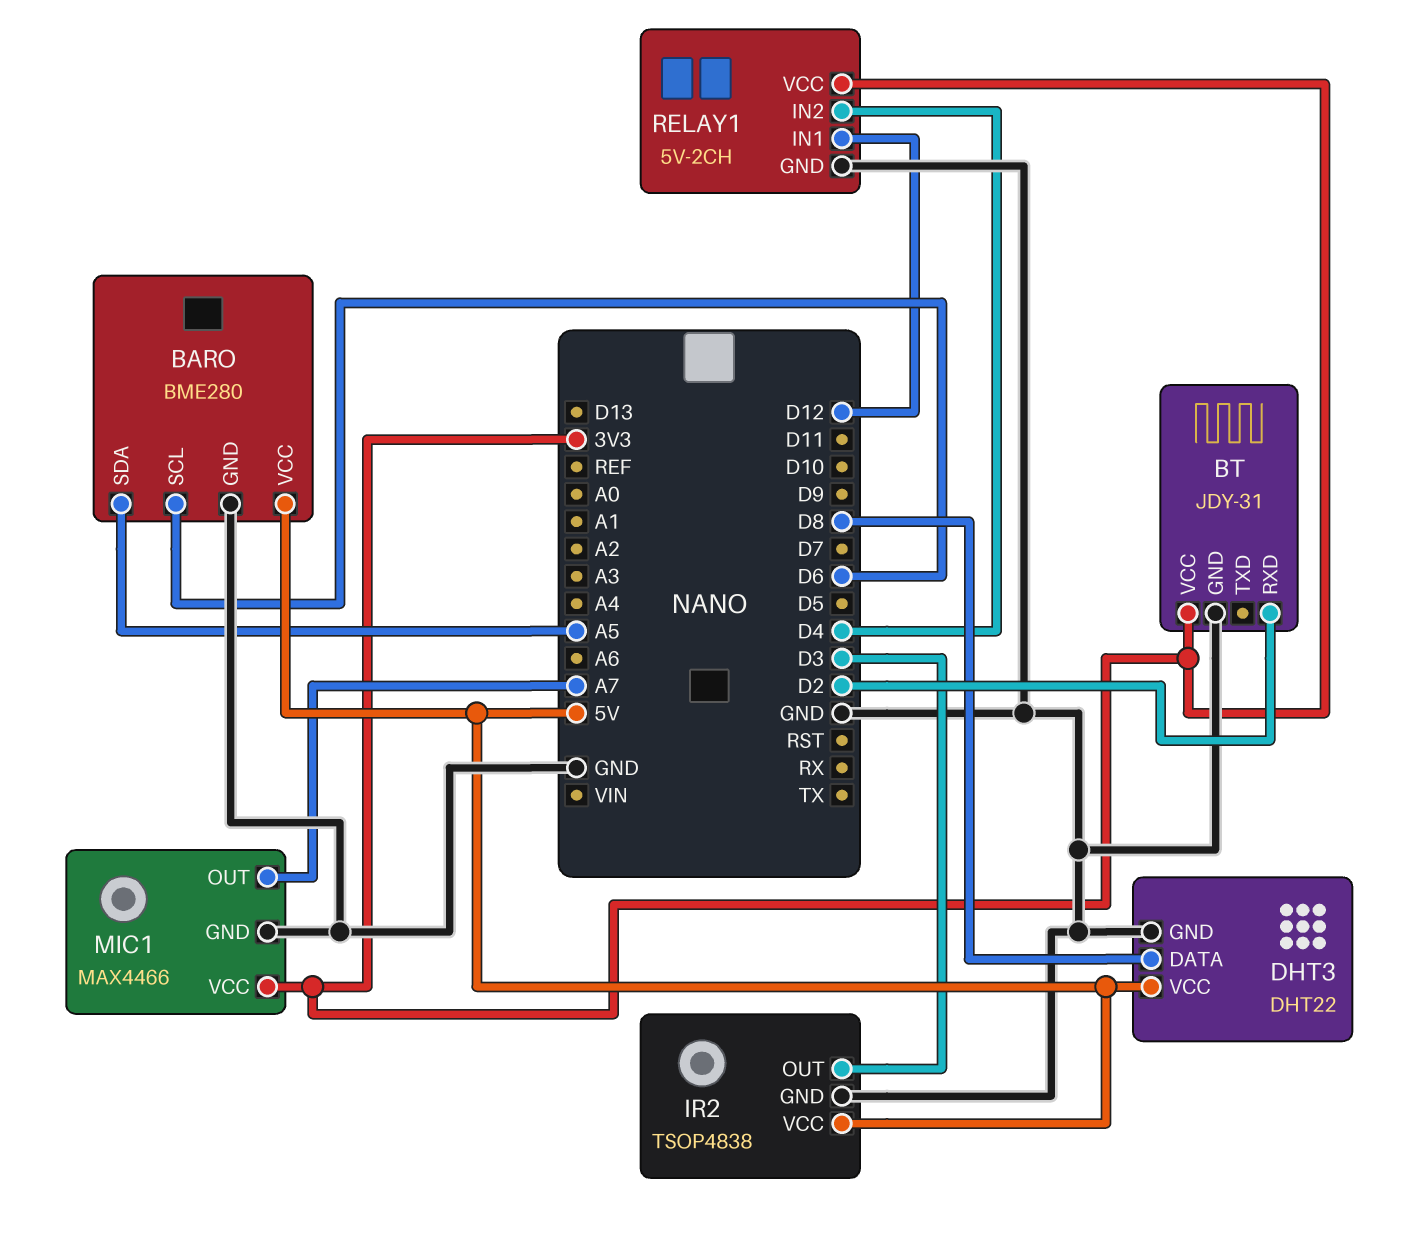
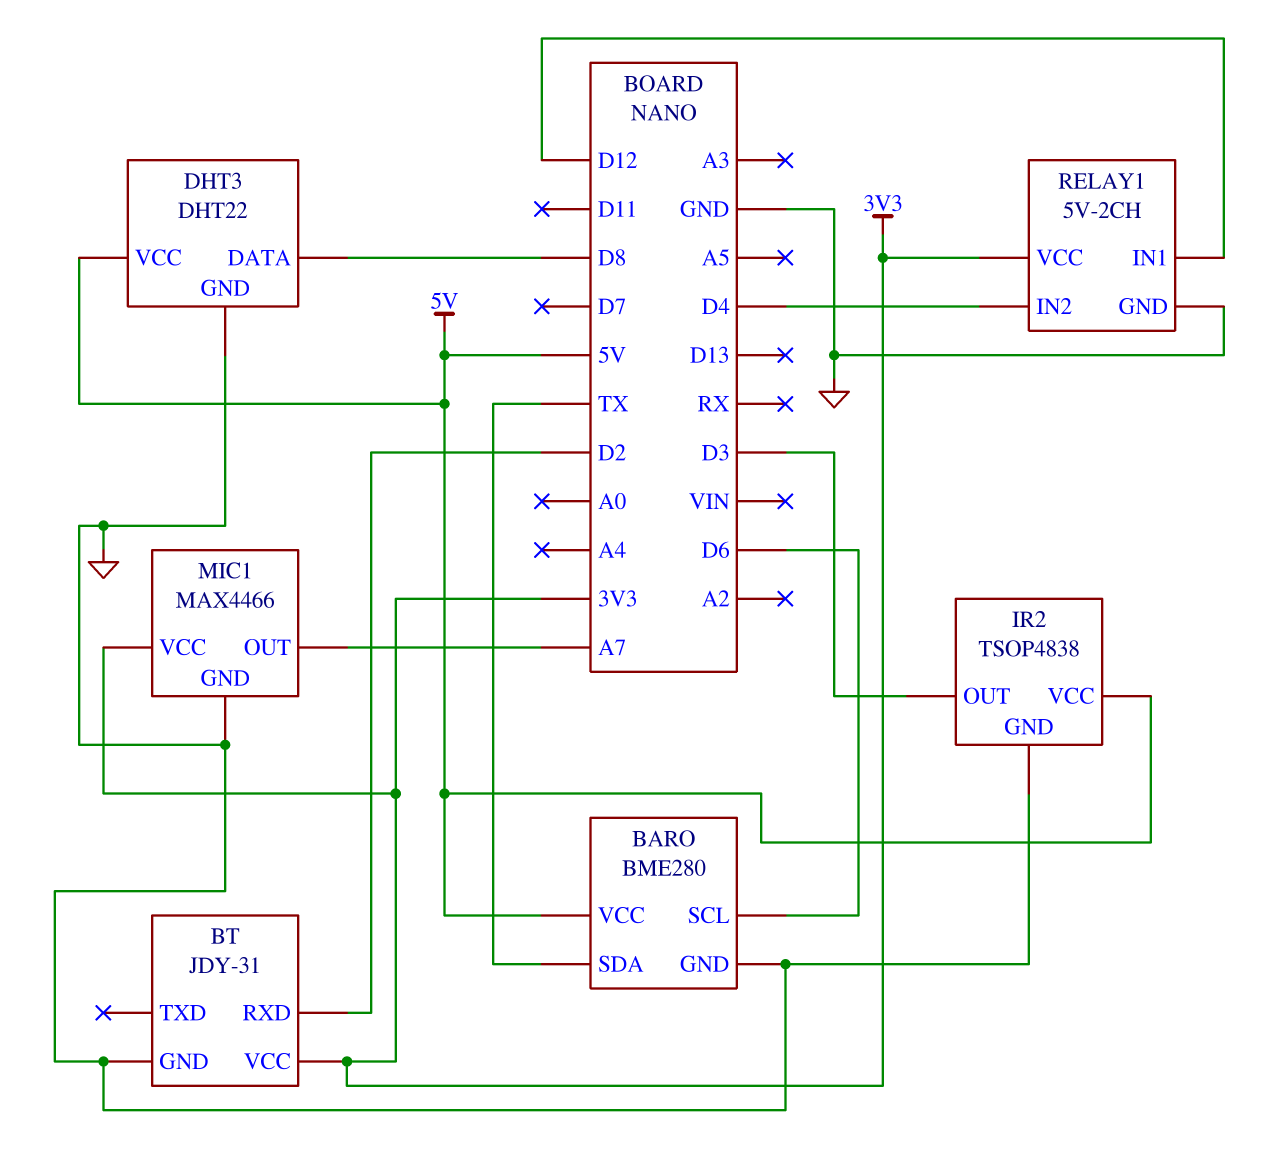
BARO pin SDA: A5 -> TX

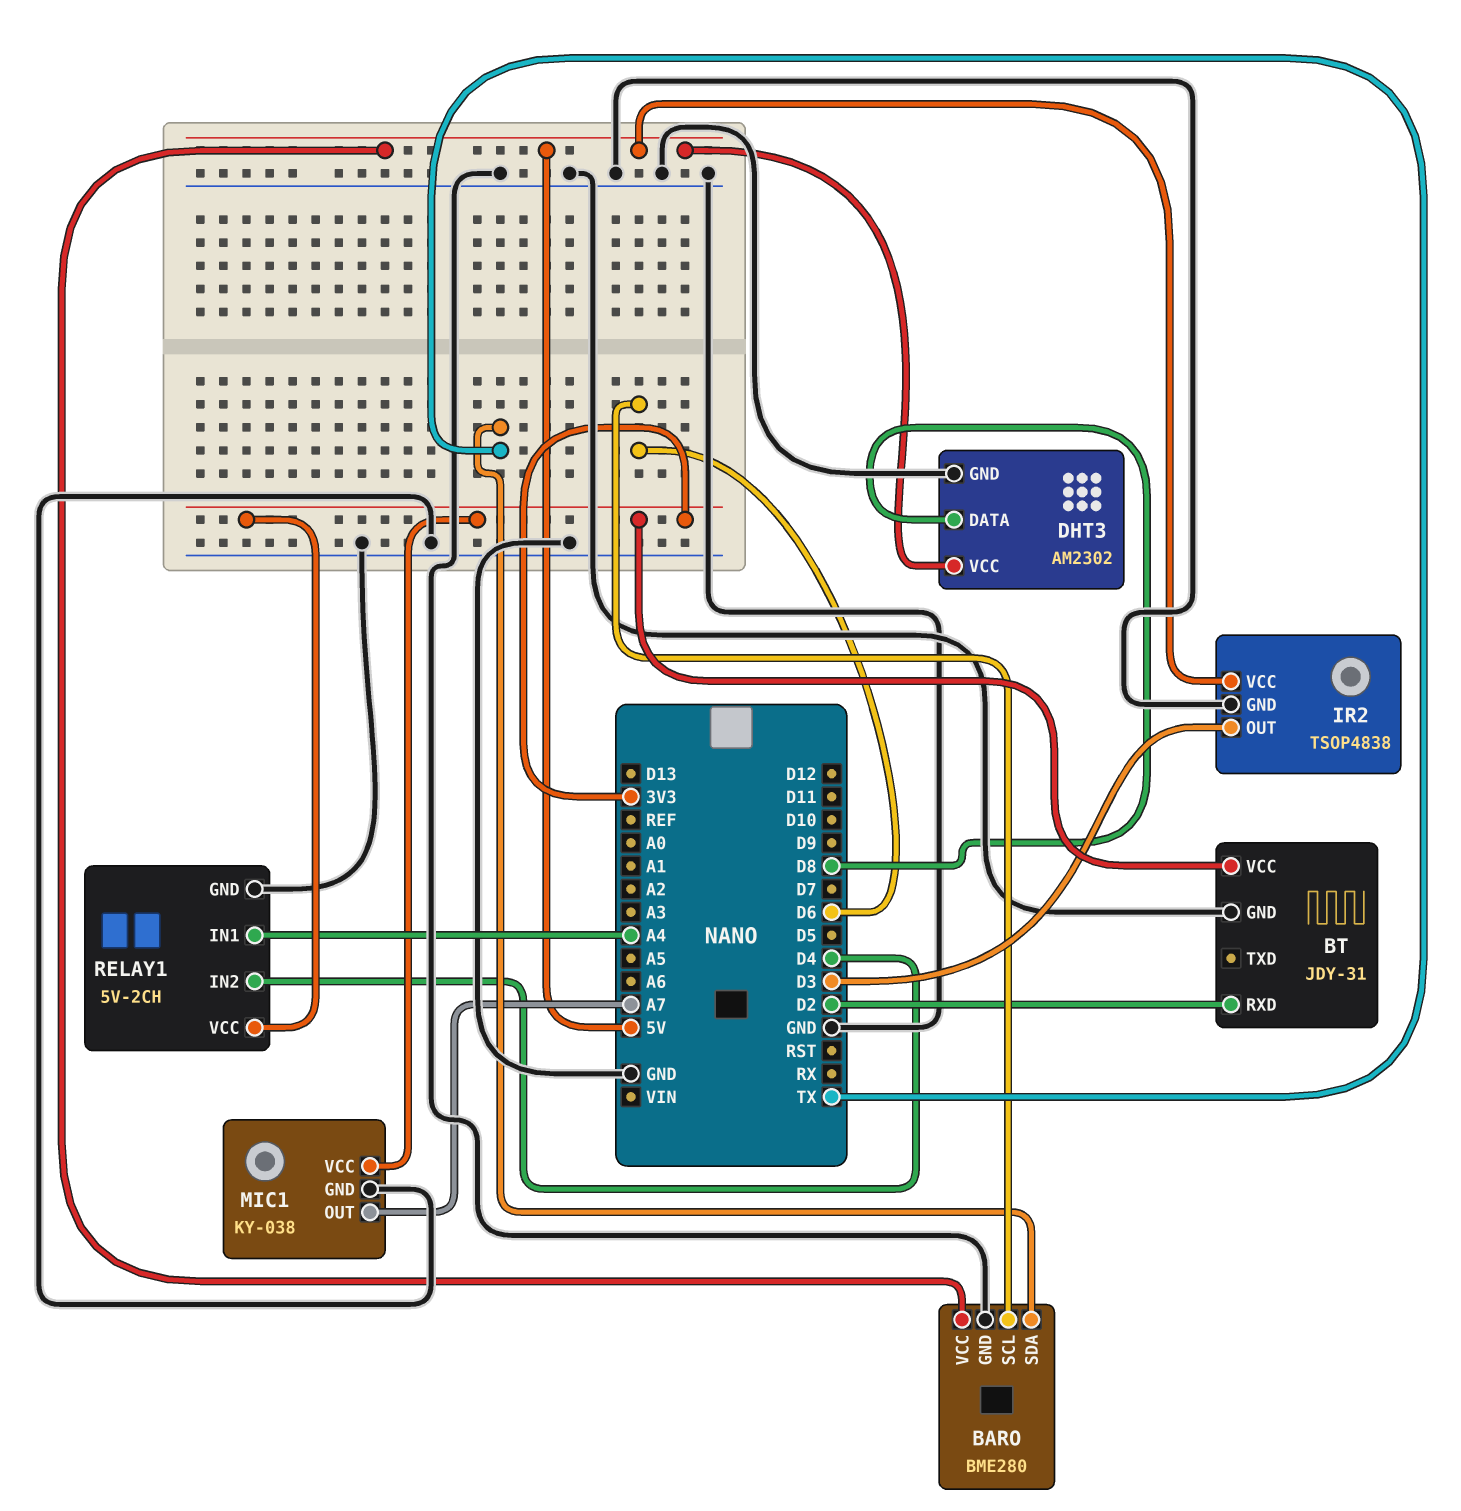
DHT3: DHT22 -> AM2302
MIC1: MAX4466 -> KY-038
RELAY1 pin IN1: D12 -> A4

